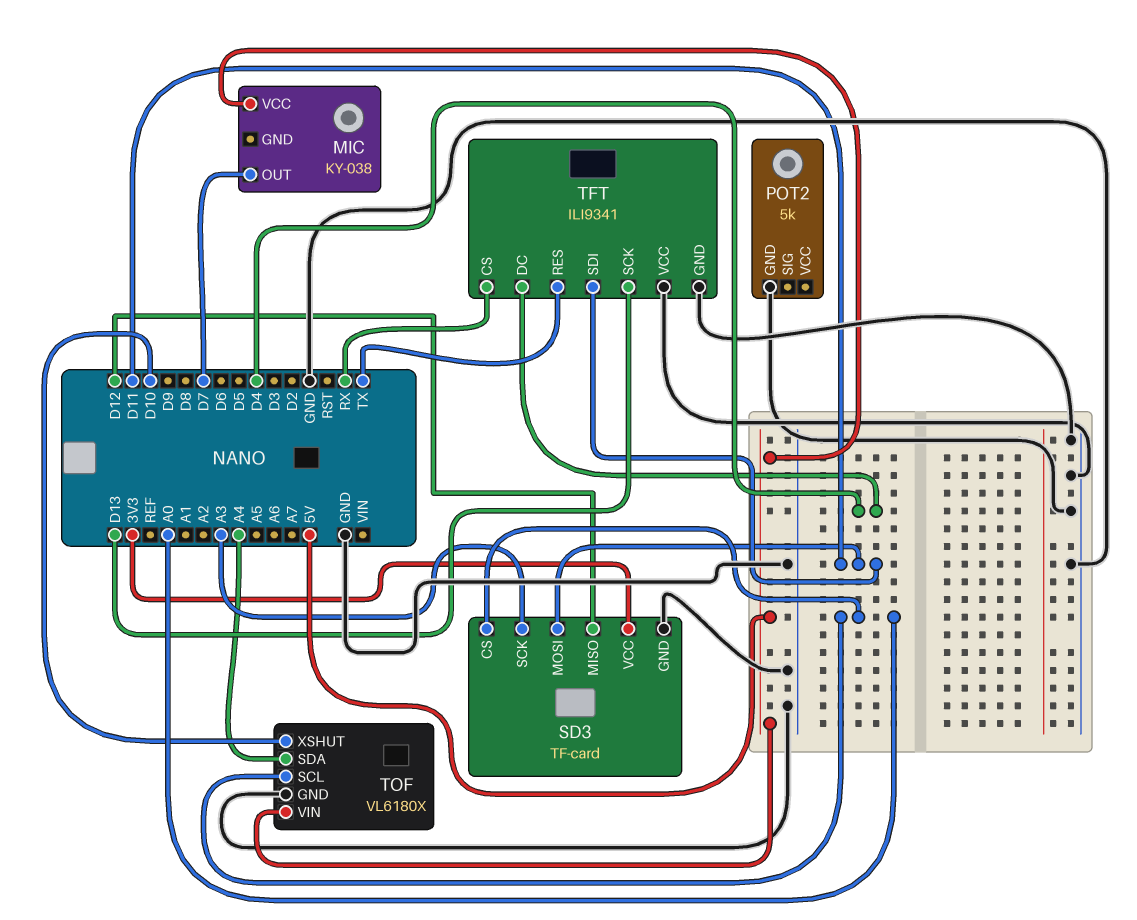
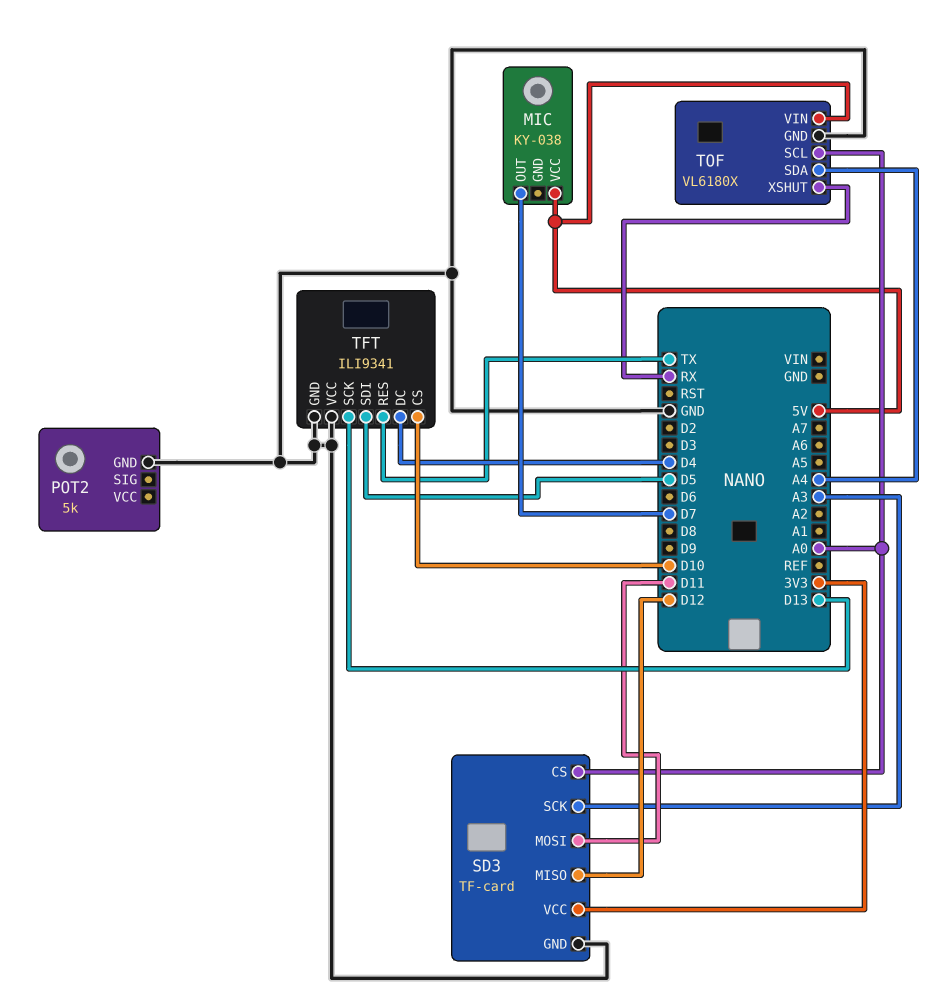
TFT pin CS: RX -> D10
TFT pin SDI: D11 -> D5
TOF pin XSHUT: D10 -> RX

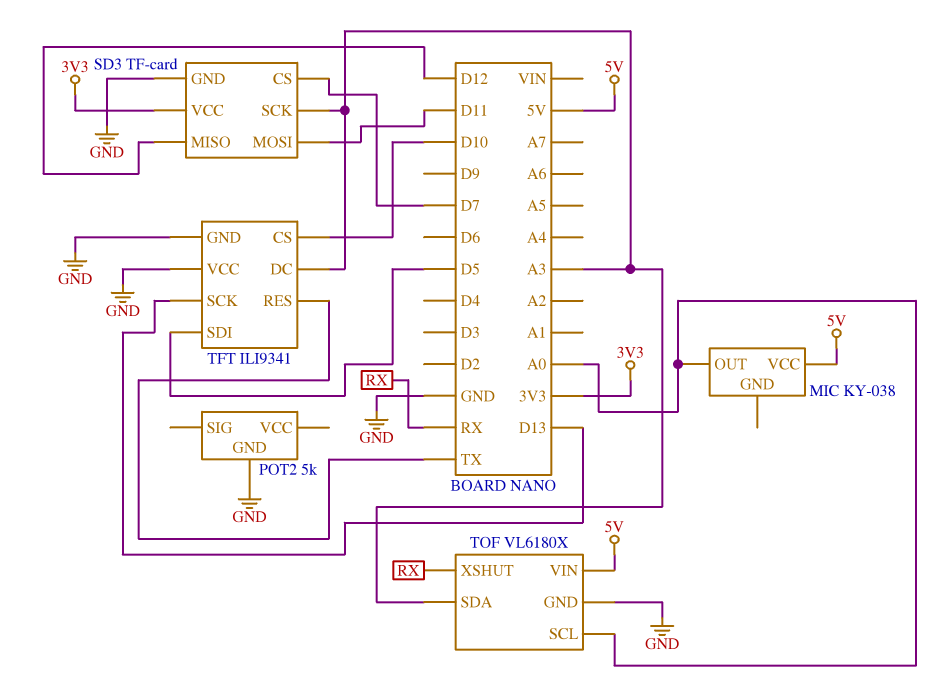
MIC pin OUT: D7 -> A0
SD3 pin CS: A0 -> D7
TFT pin DC: D4 -> A3
TOF pin SDA: A4 -> A3

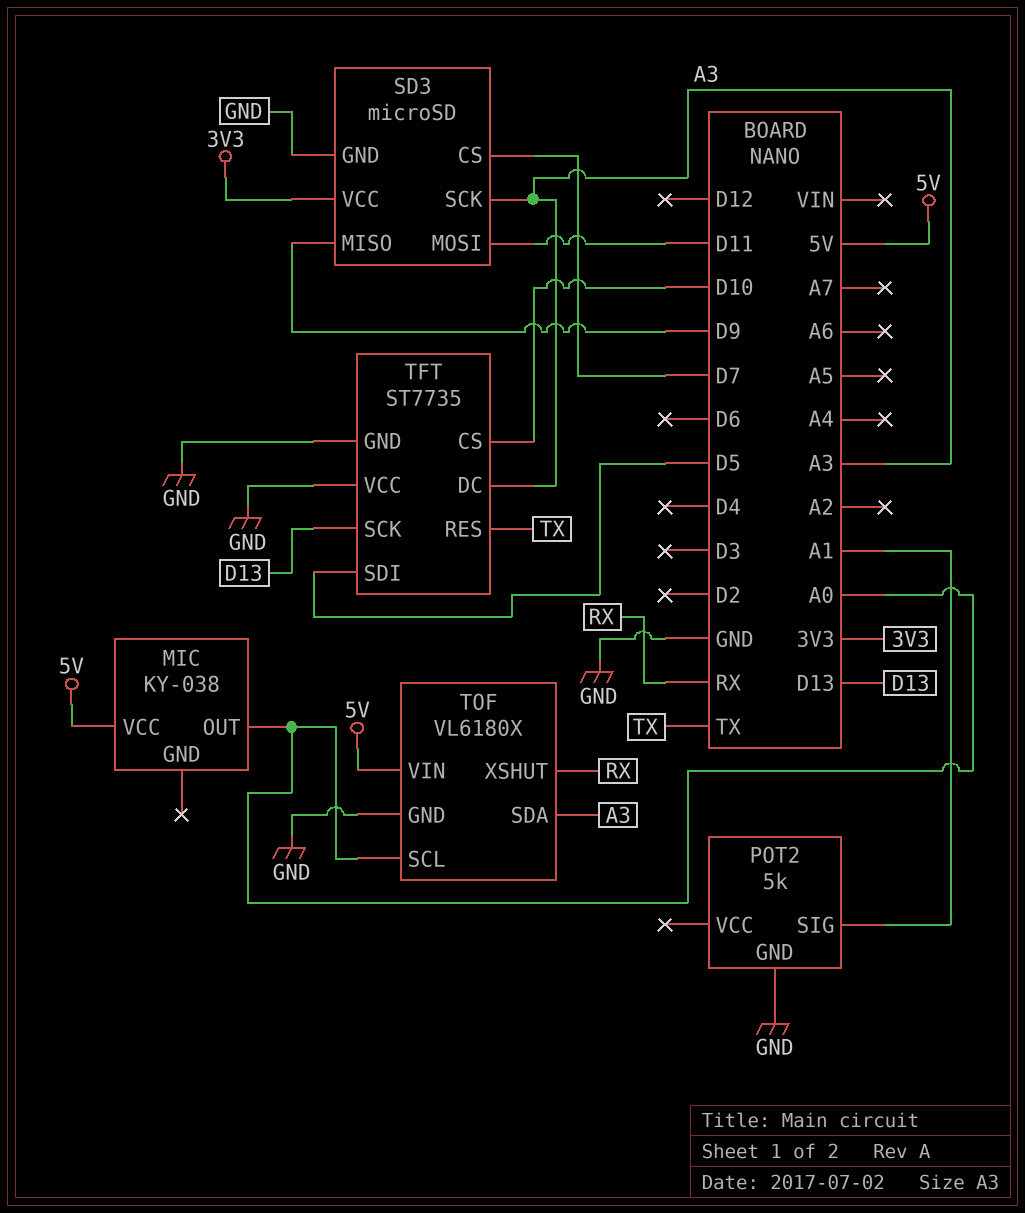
POT2 pin SIG: none -> A1
SD3: TF-card -> microSD
SD3 pin MISO: D12 -> D9
TFT: ILI9341 -> ST7735

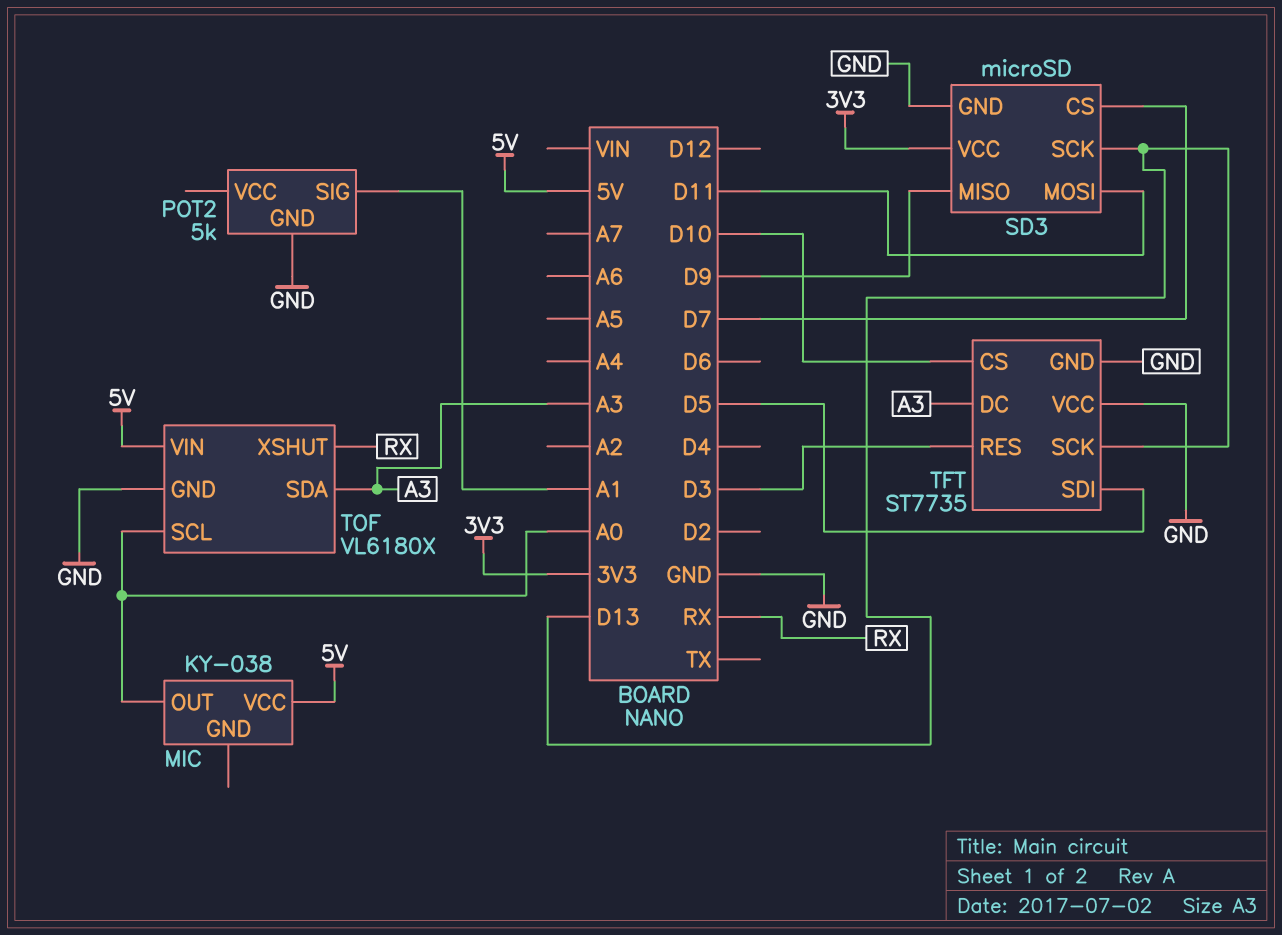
SD3 pin SCK: A3 -> D13
TFT pin RES: TX -> D3

